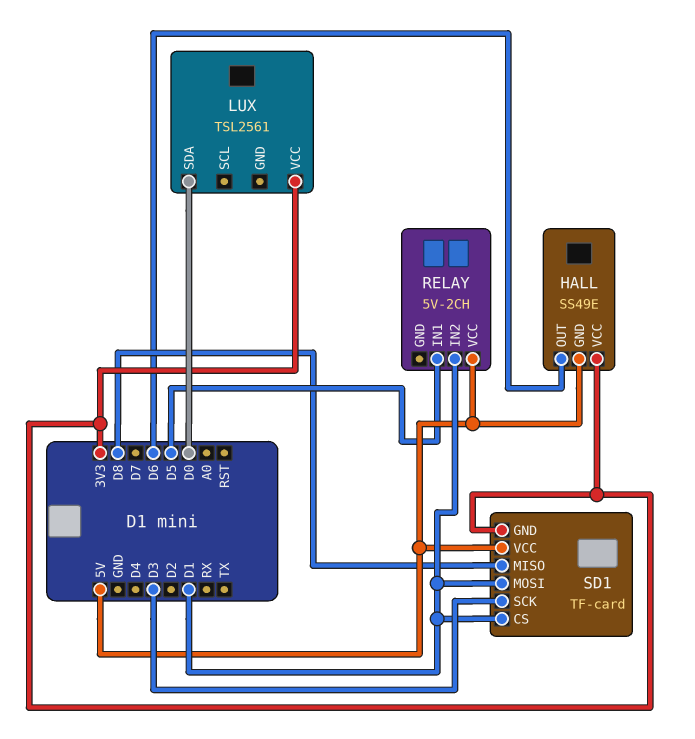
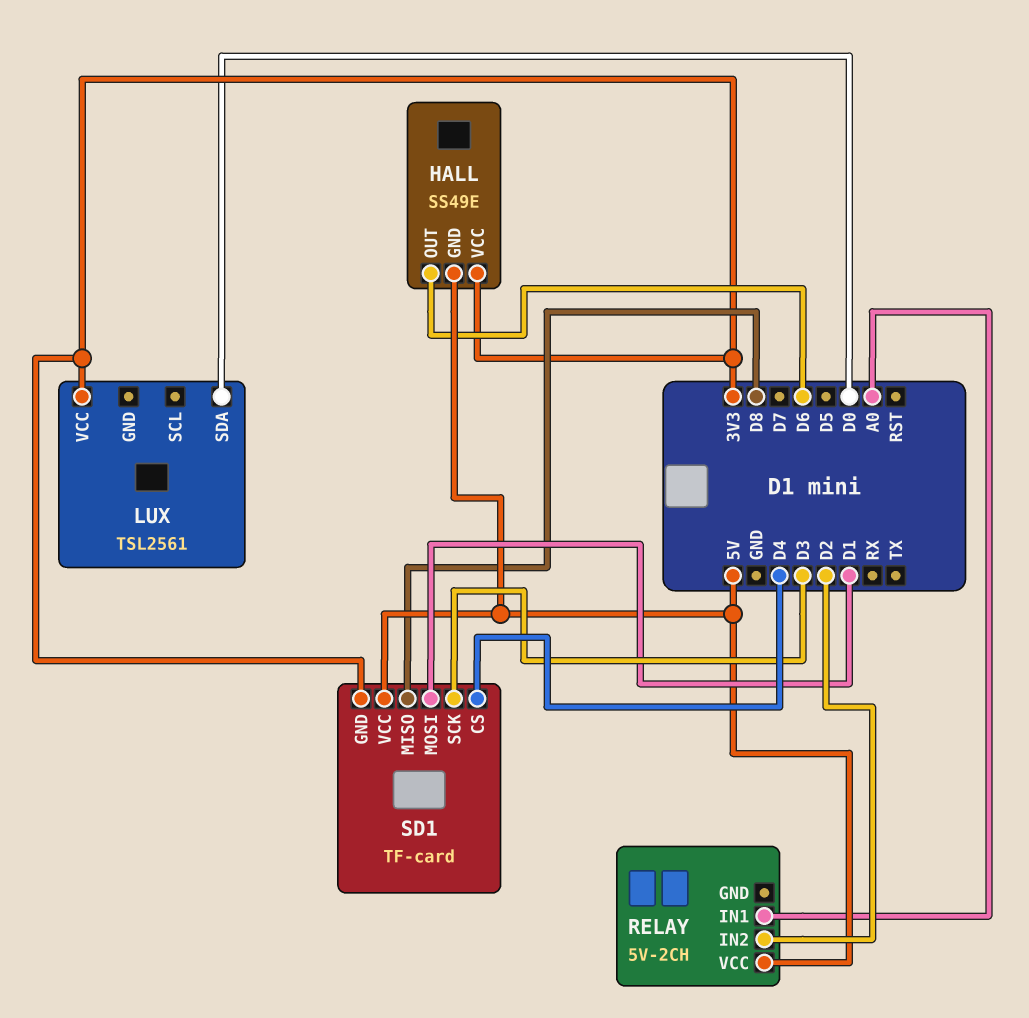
RELAY pin IN1: D5 -> A0
RELAY pin IN2: D1 -> D2
SD1 pin CS: D1 -> D4

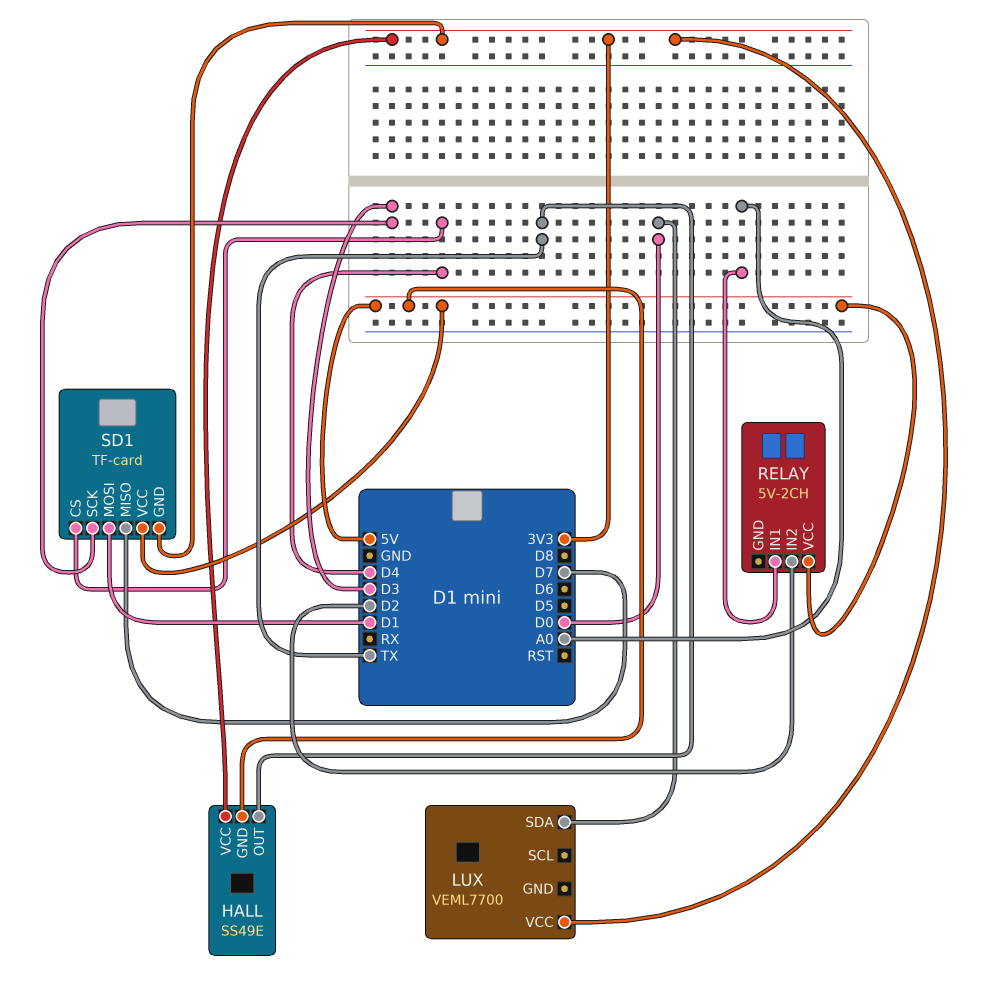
HALL pin OUT: D6 -> TX
LUX: TSL2561 -> VEML7700
SD1 pin MISO: D8 -> D7

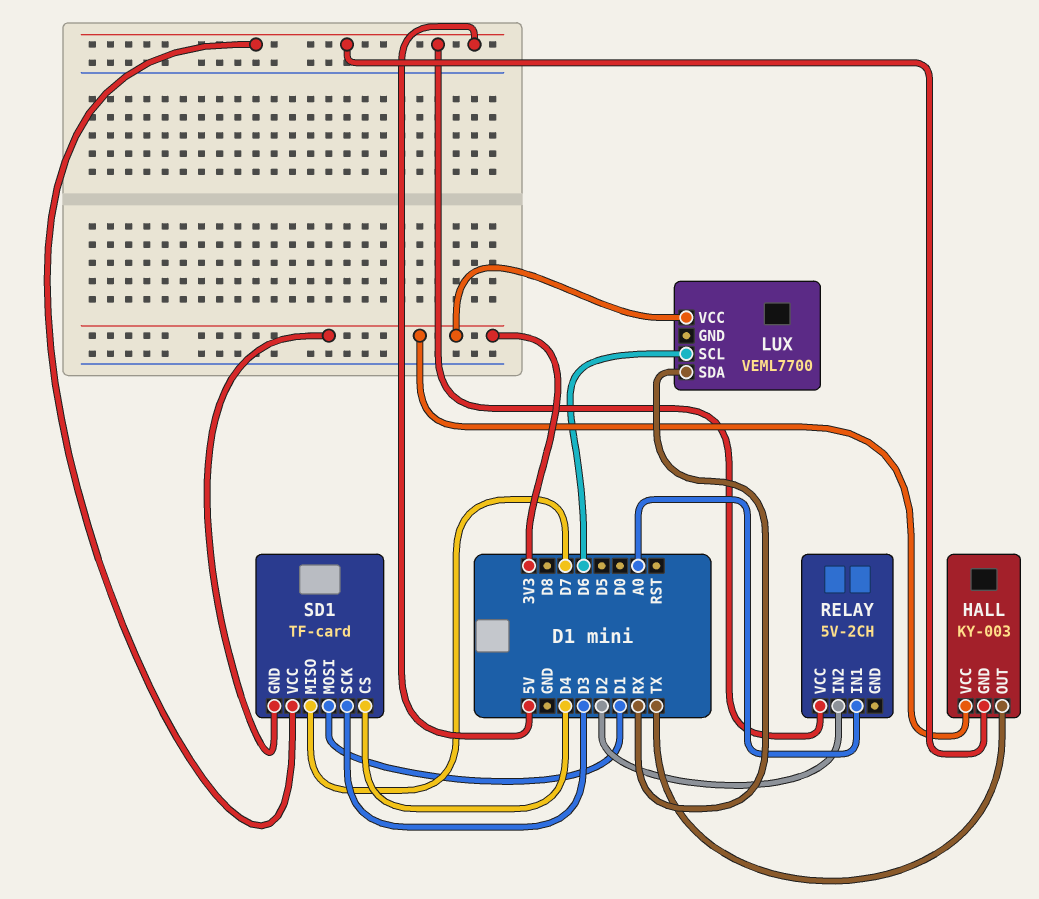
HALL: SS49E -> KY-003
LUX pin SCL: none -> D6
LUX pin SDA: D0 -> RX

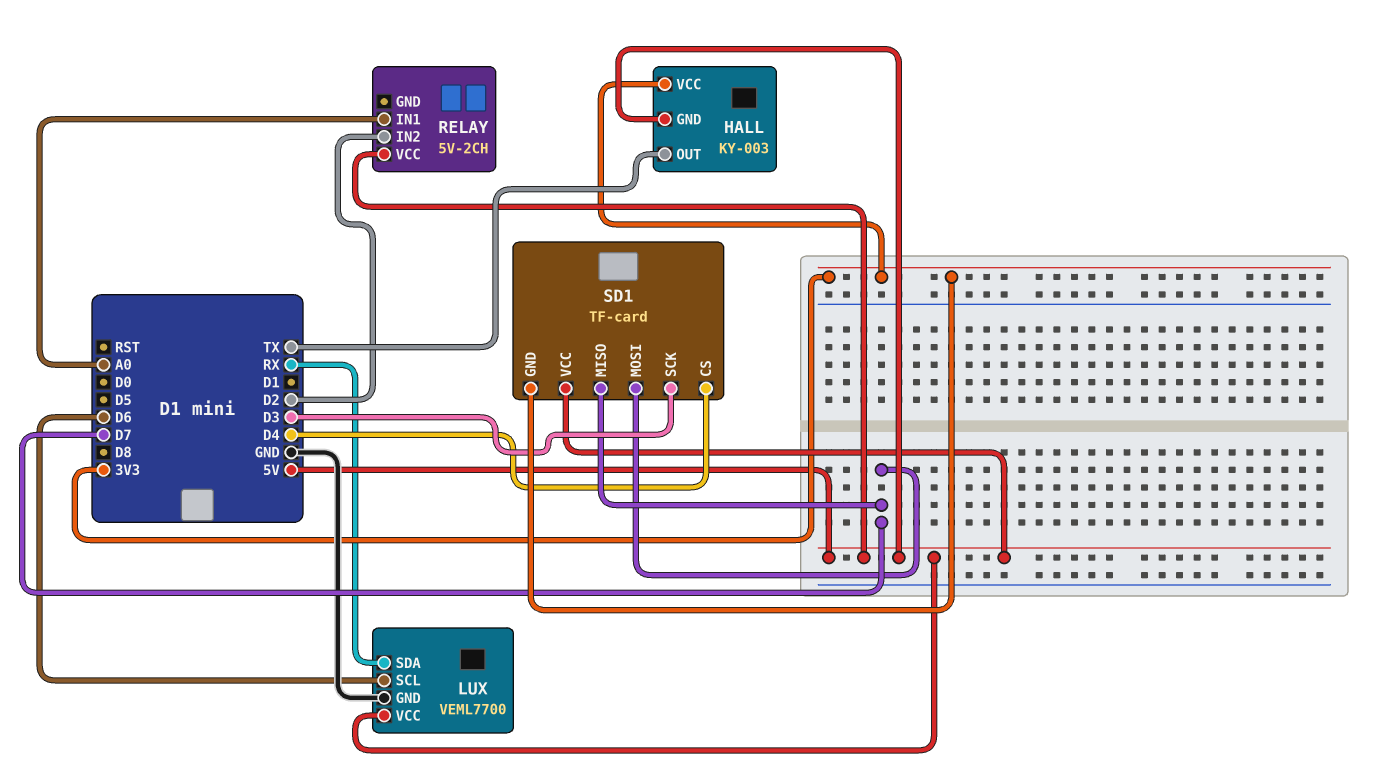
LUX pin GND: none -> GND
LUX pin VCC: 3V3 -> 5V
SD1 pin MOSI: D1 -> D7

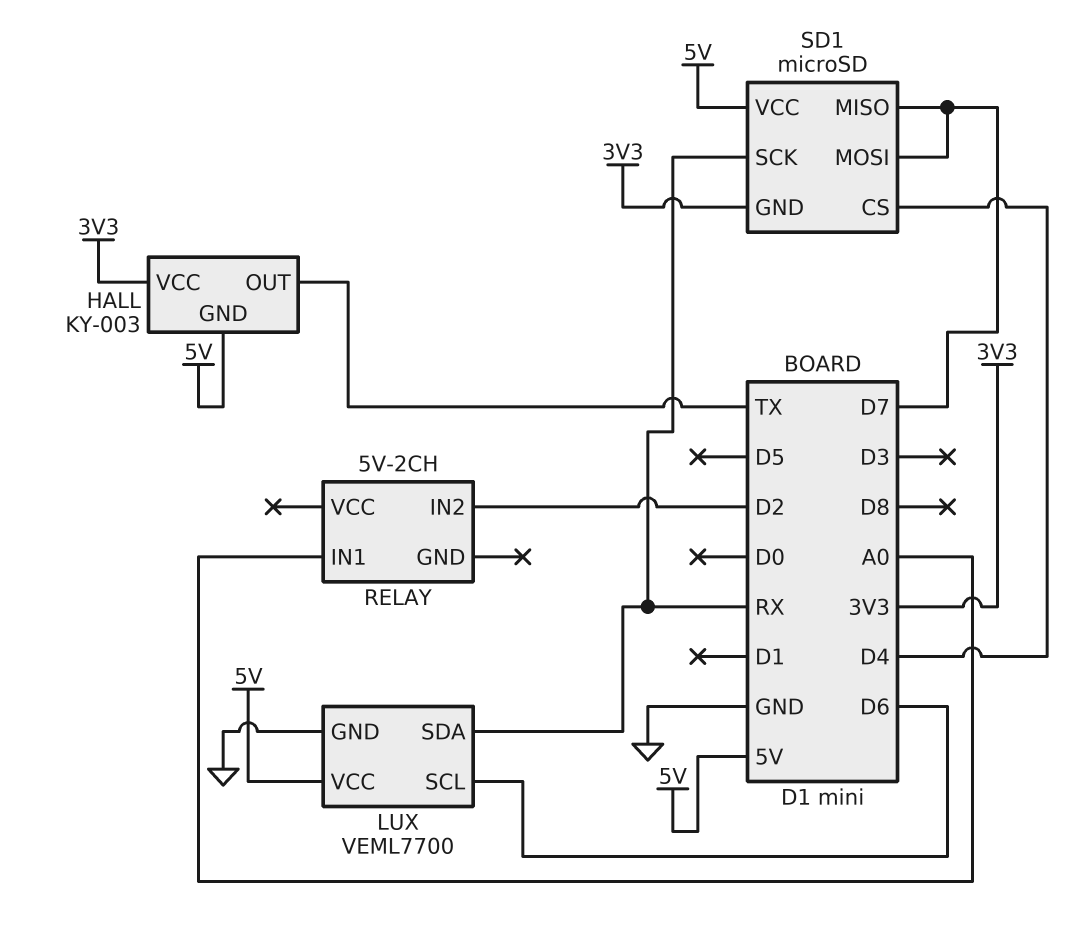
RELAY pin VCC: 5V -> none
SD1: TF-card -> microSD
SD1 pin SCK: D3 -> RX

